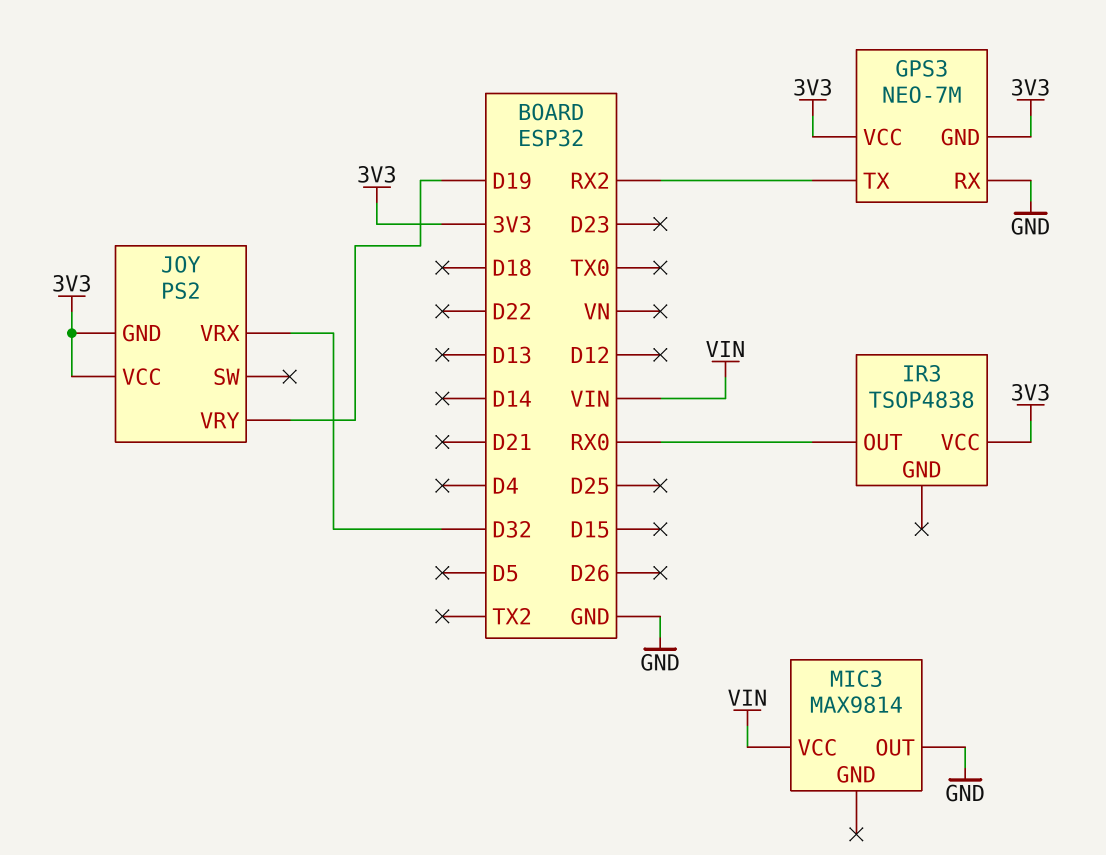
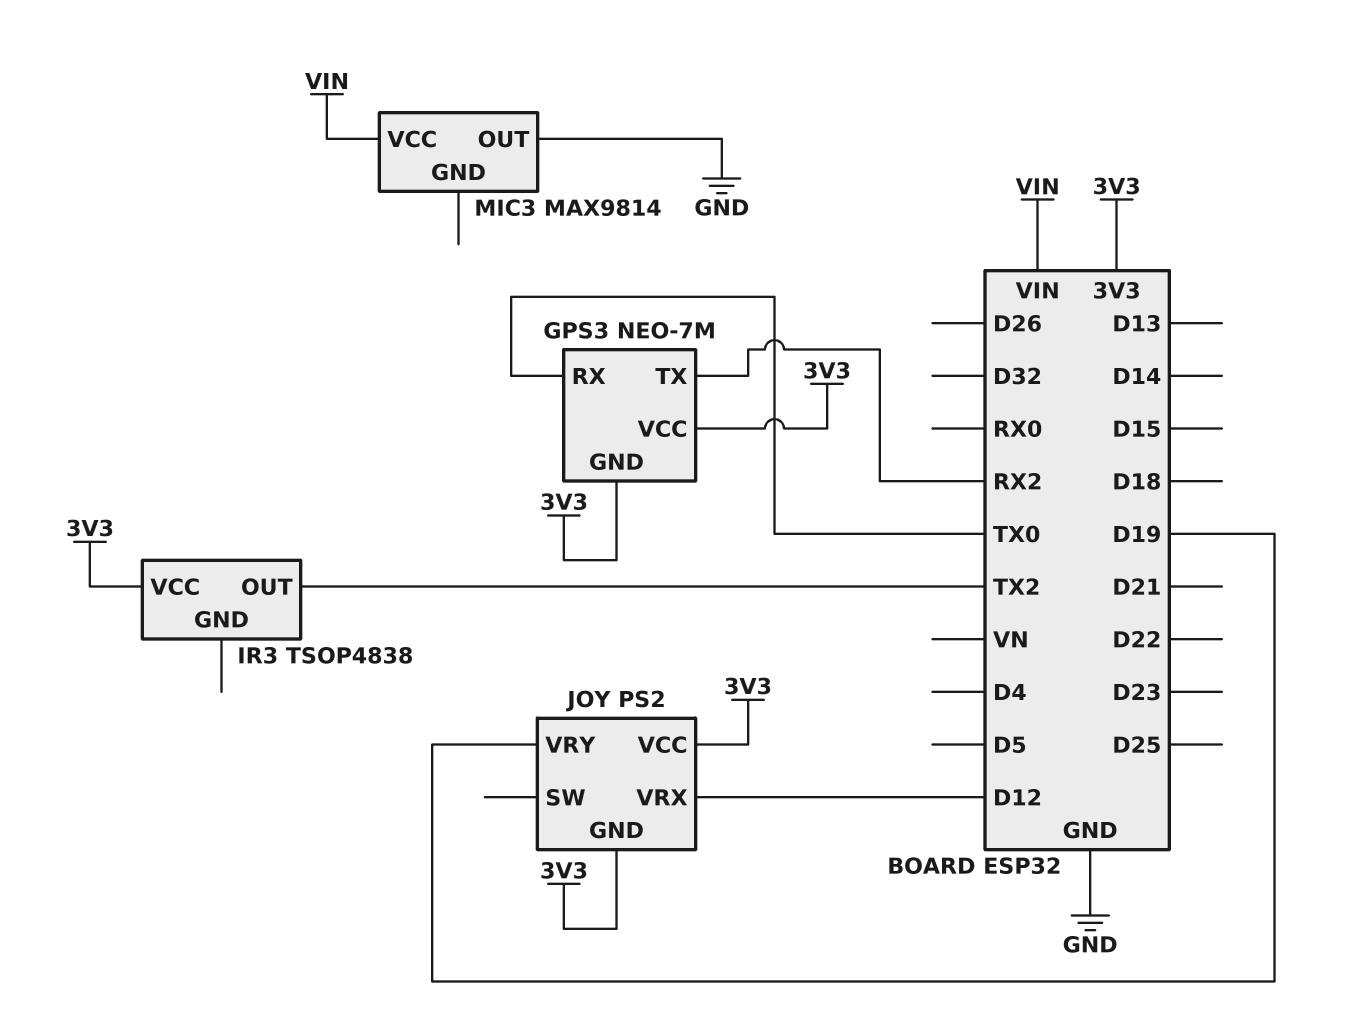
GPS3 pin RX: GND -> TX0
IR3 pin OUT: RX0 -> TX2
JOY pin VRX: D32 -> D12

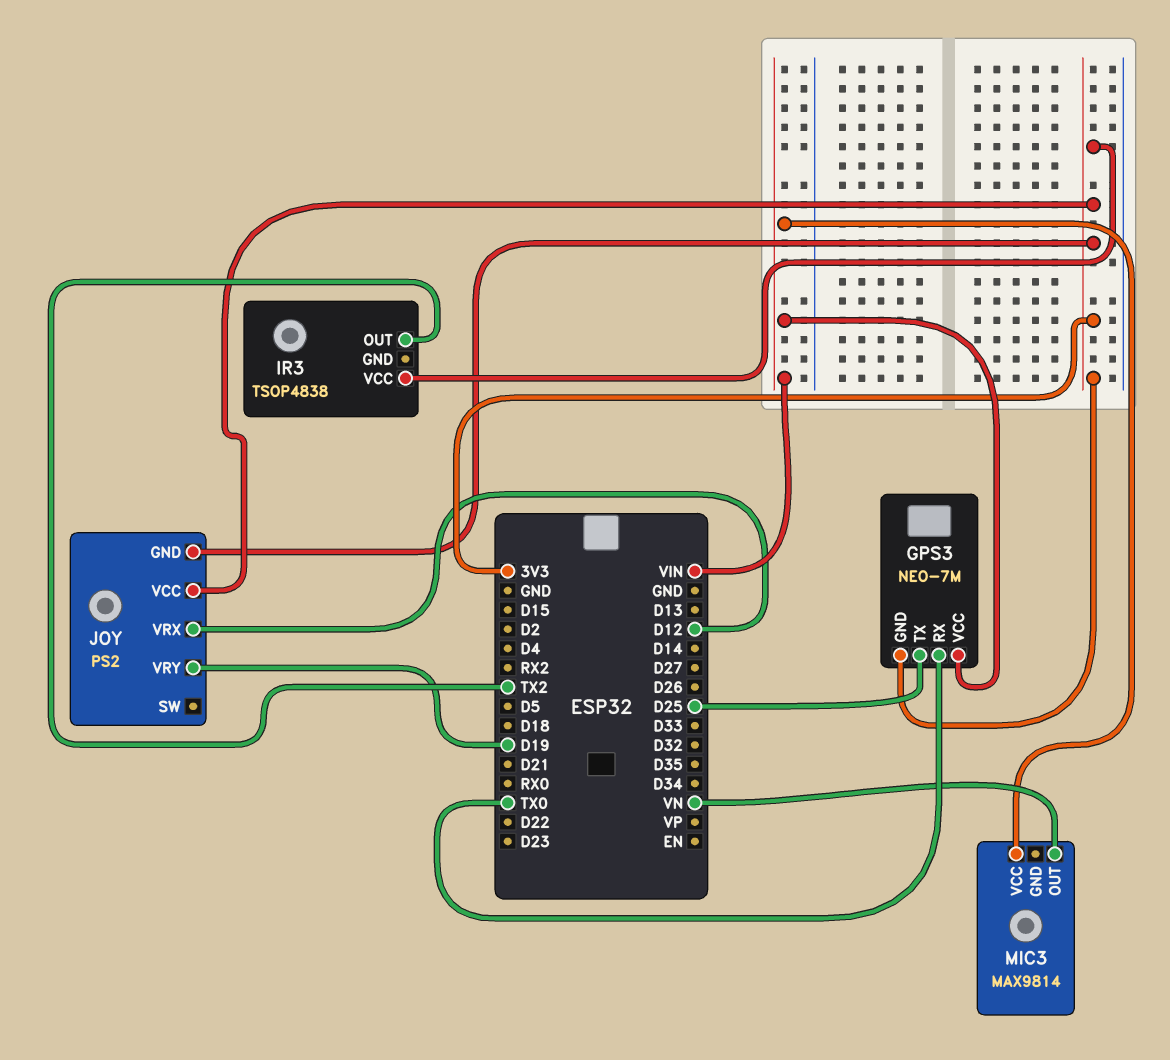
GPS3 pin TX: RX2 -> D25
GPS3 pin VCC: 3V3 -> VIN
MIC3 pin OUT: GND -> VN

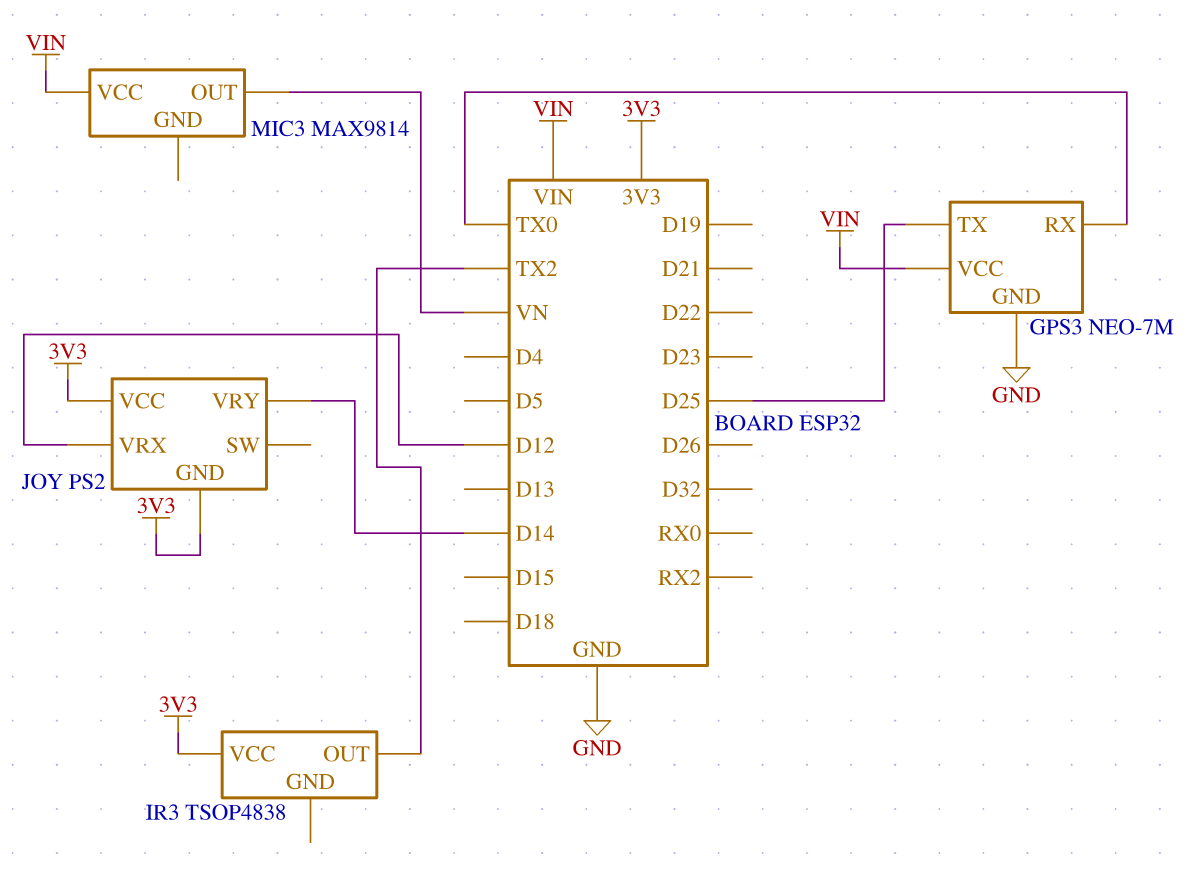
GPS3 pin GND: 3V3 -> GND
JOY pin VRY: D19 -> D14

